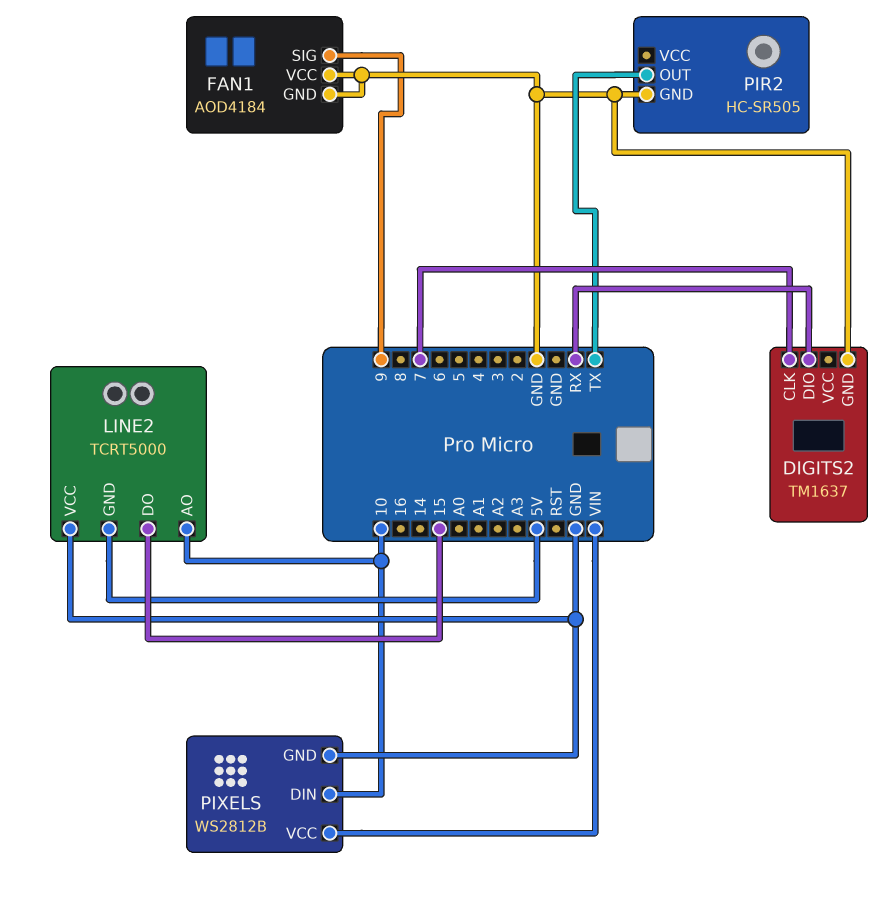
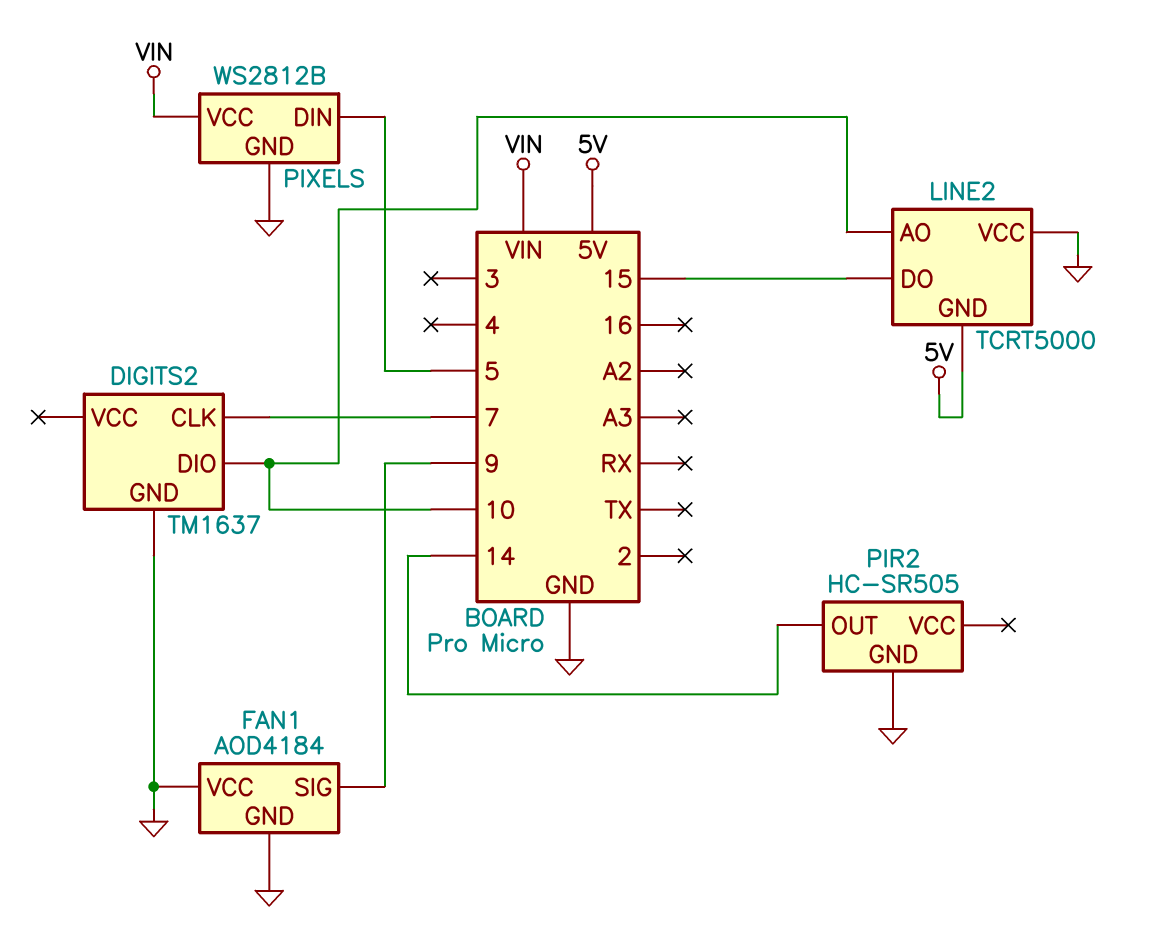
DIGITS2 pin DIO: RX -> 10
PIR2 pin OUT: TX -> 14
PIXELS pin DIN: 10 -> 5

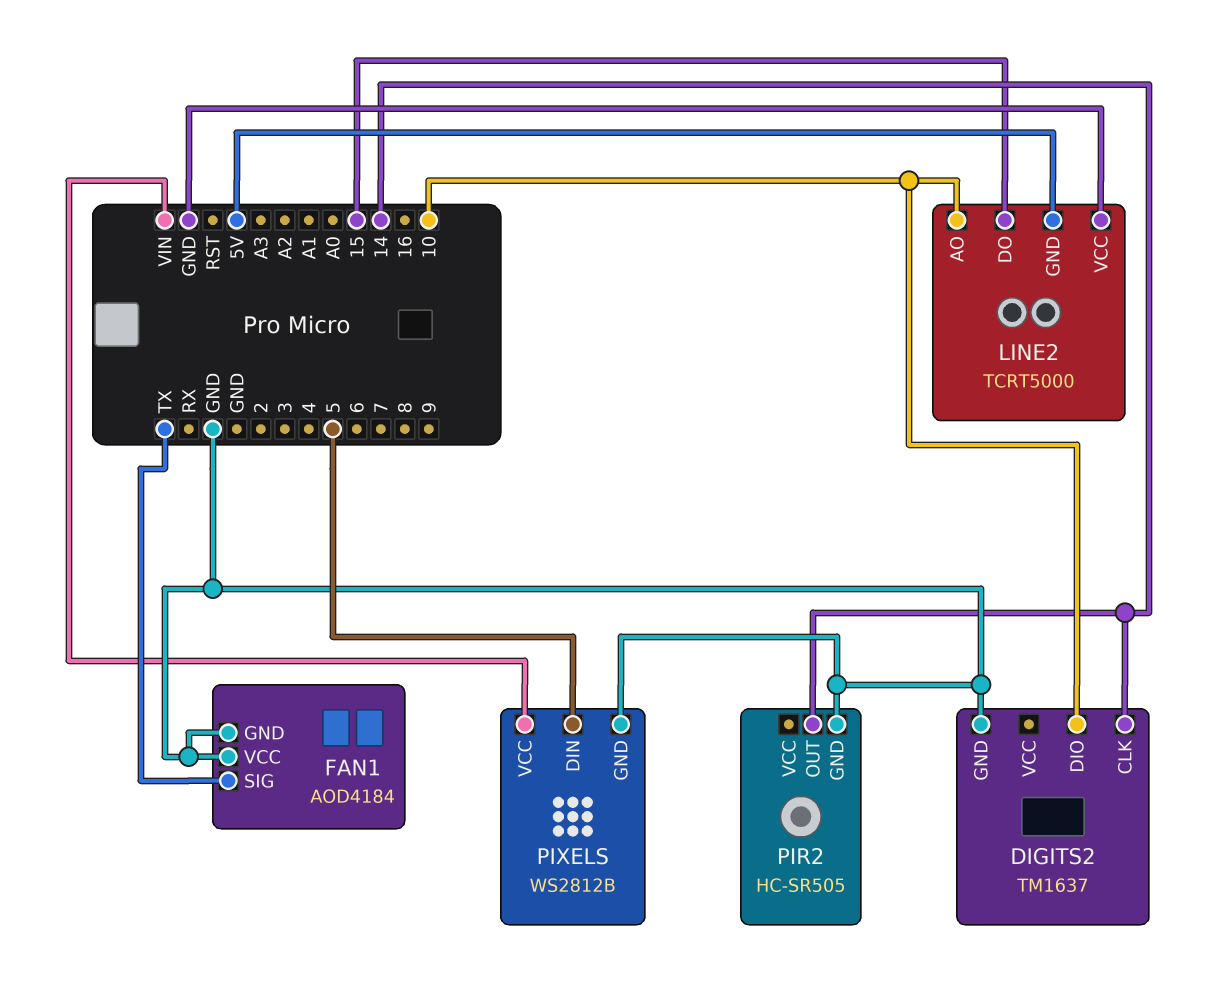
DIGITS2 pin CLK: 7 -> 14
FAN1 pin SIG: 9 -> TX

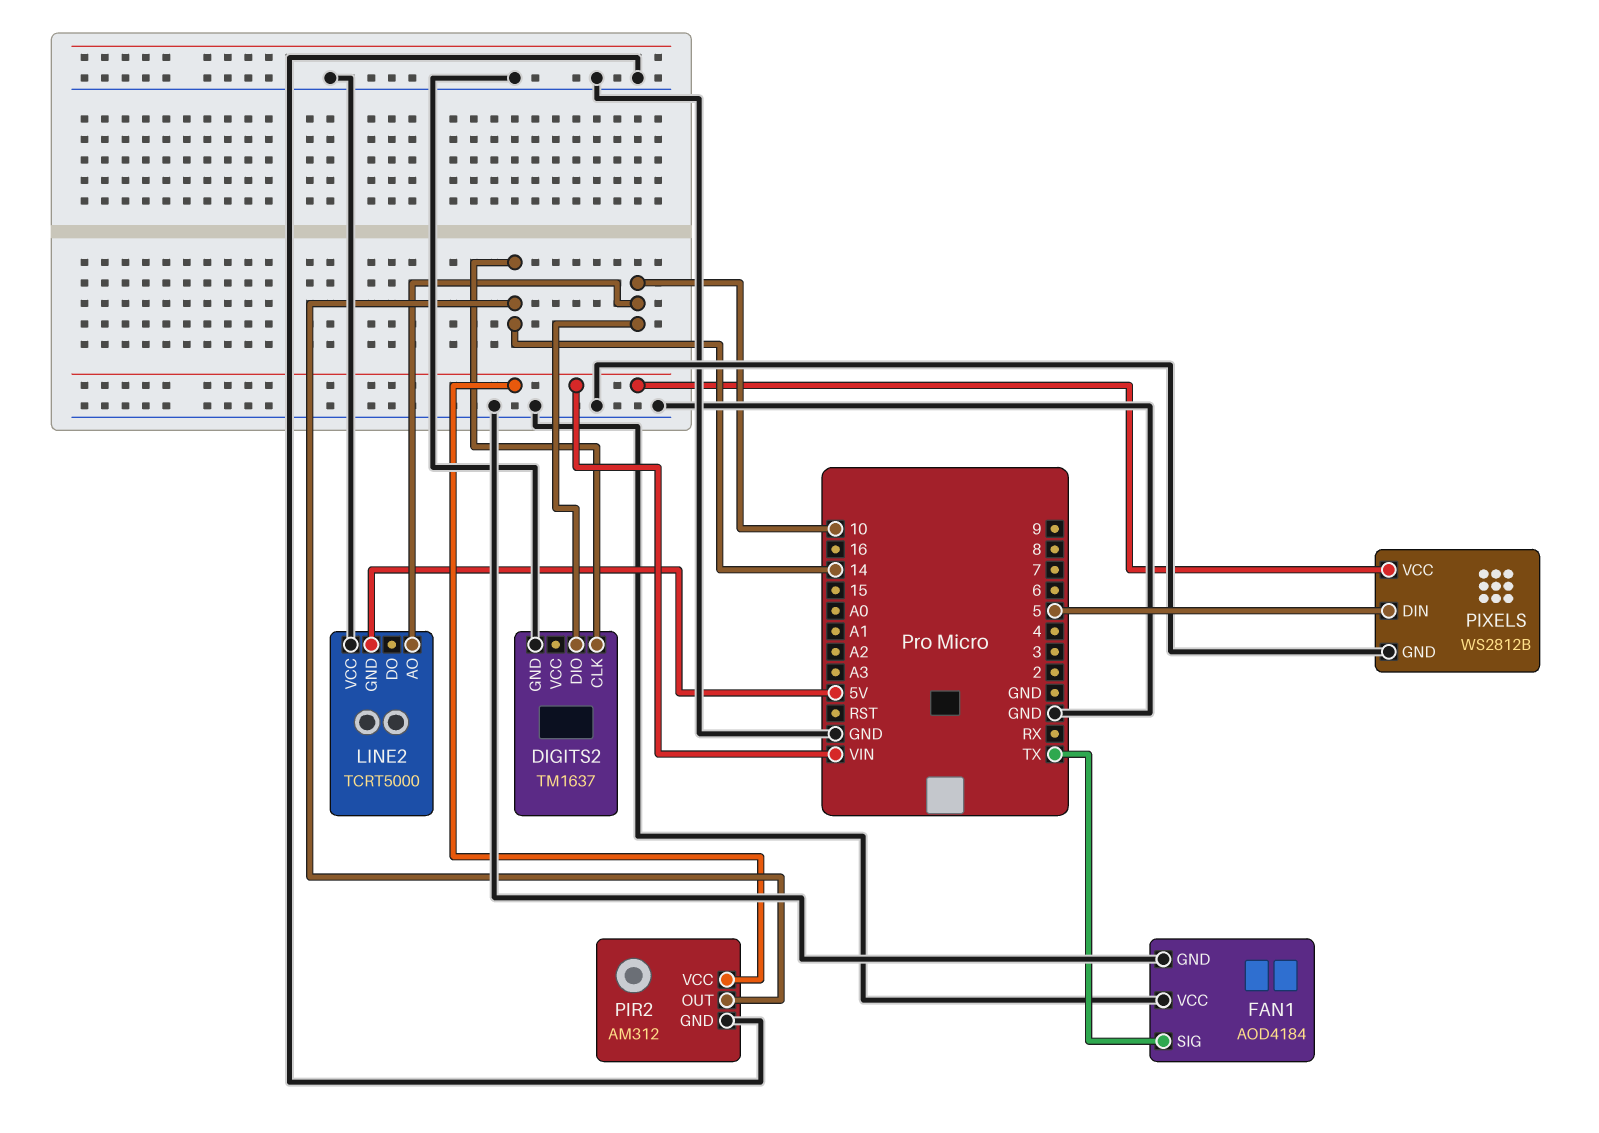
LINE2 pin DO: 15 -> none
PIR2: HC-SR505 -> AM312
PIR2 pin VCC: none -> VIN

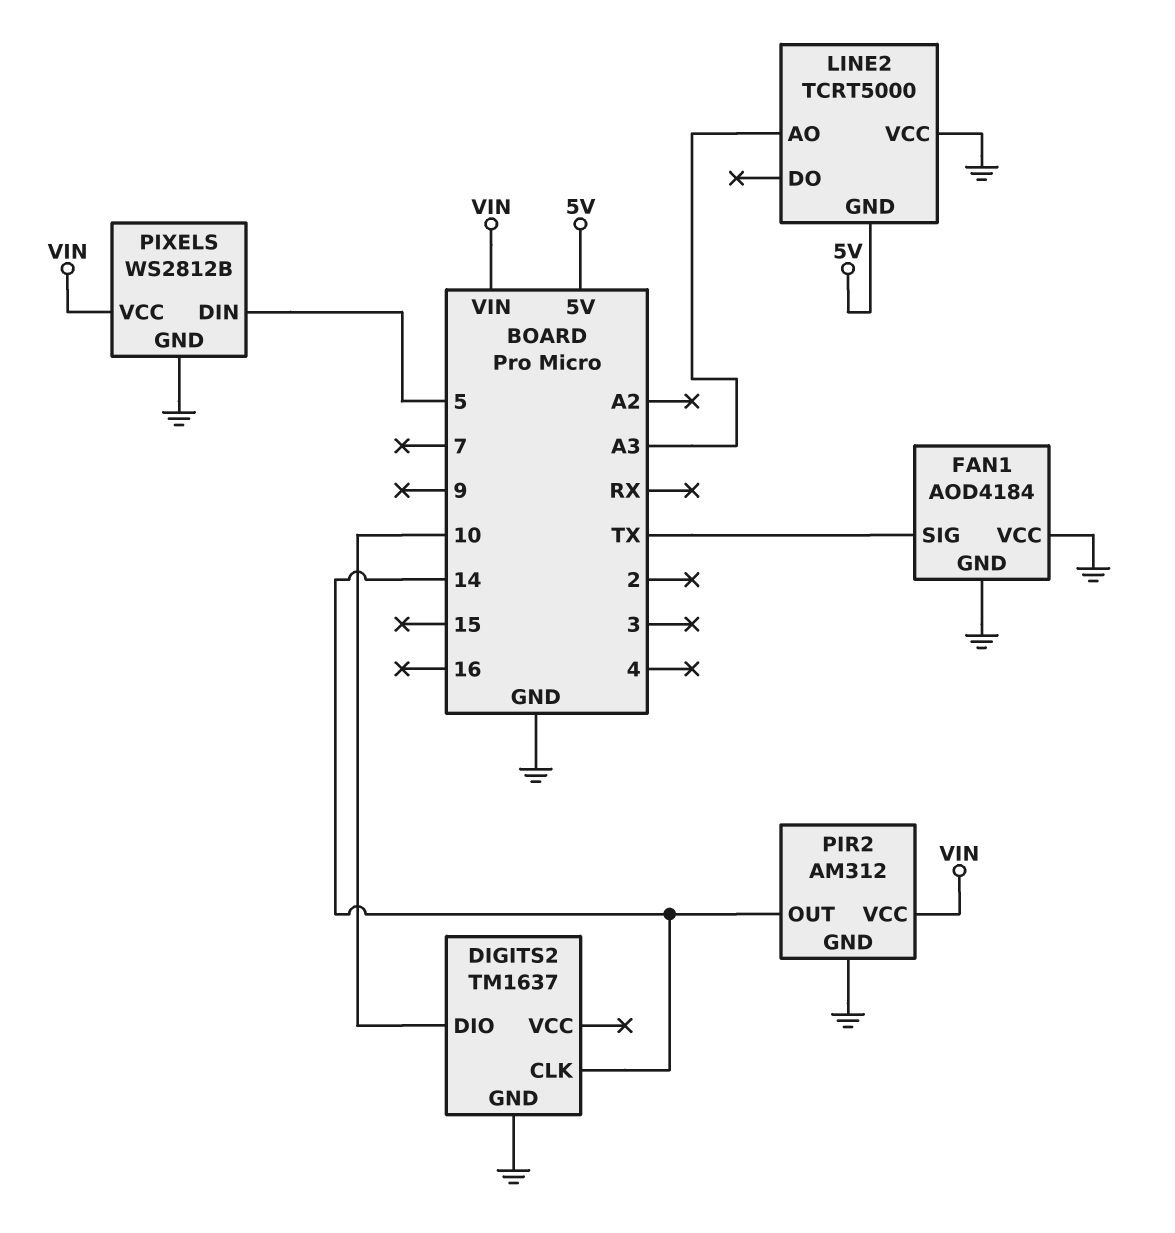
LINE2 pin AO: 10 -> A3

